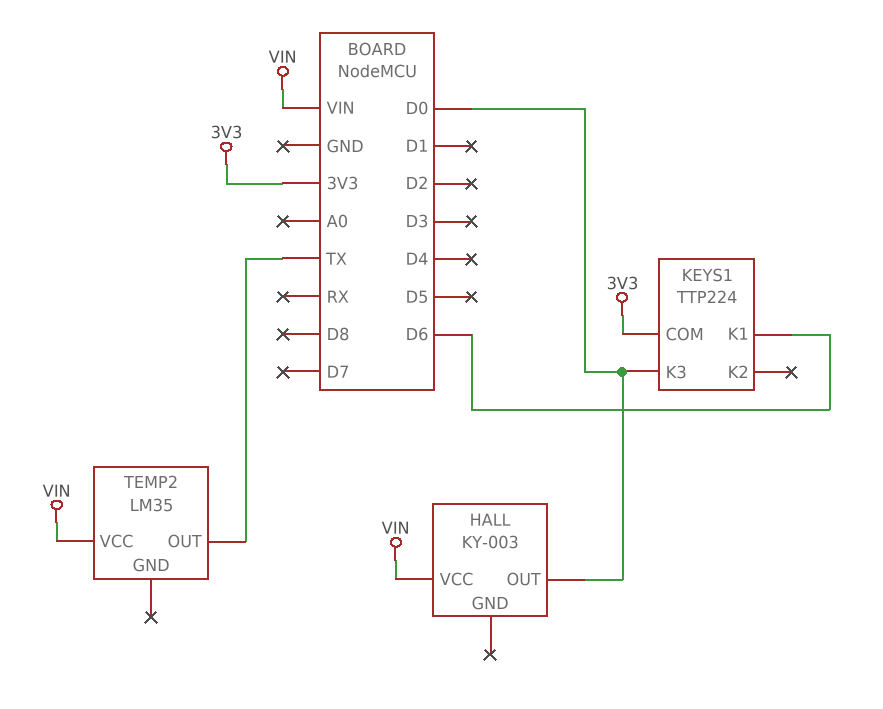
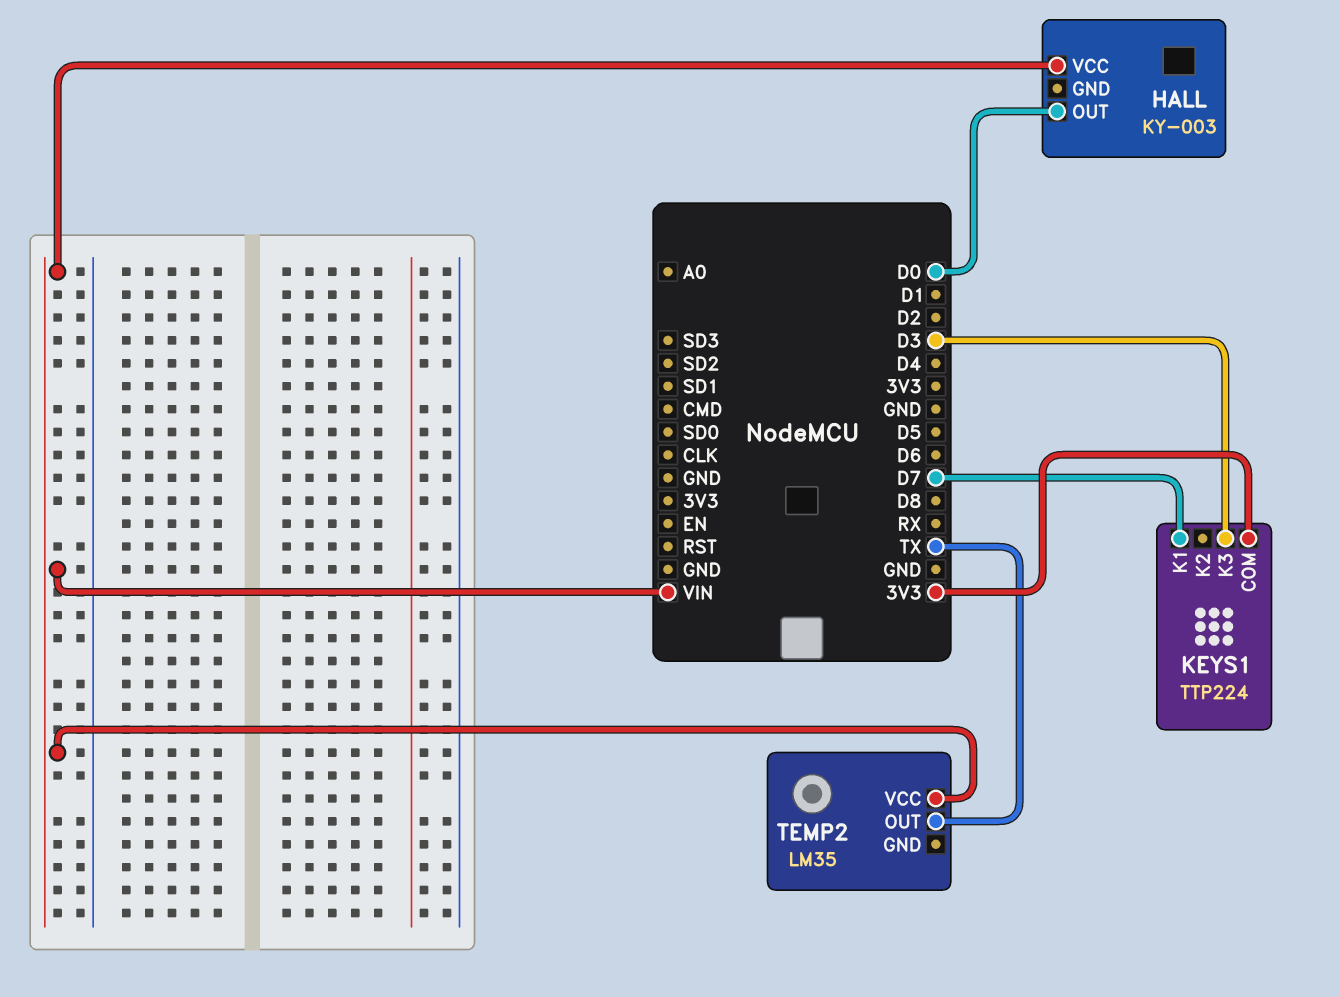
KEYS1 pin K1: D6 -> D7
KEYS1 pin K3: D0 -> D3

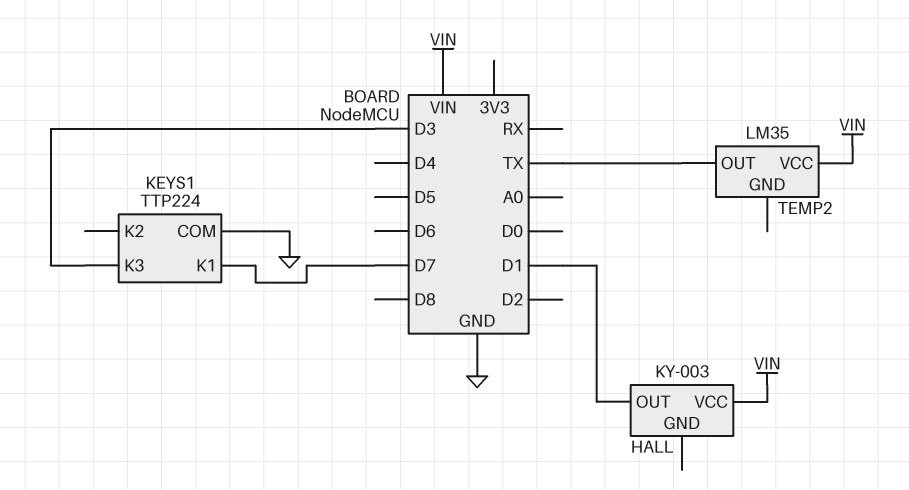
HALL pin OUT: D0 -> D1
KEYS1 pin COM: 3V3 -> GND

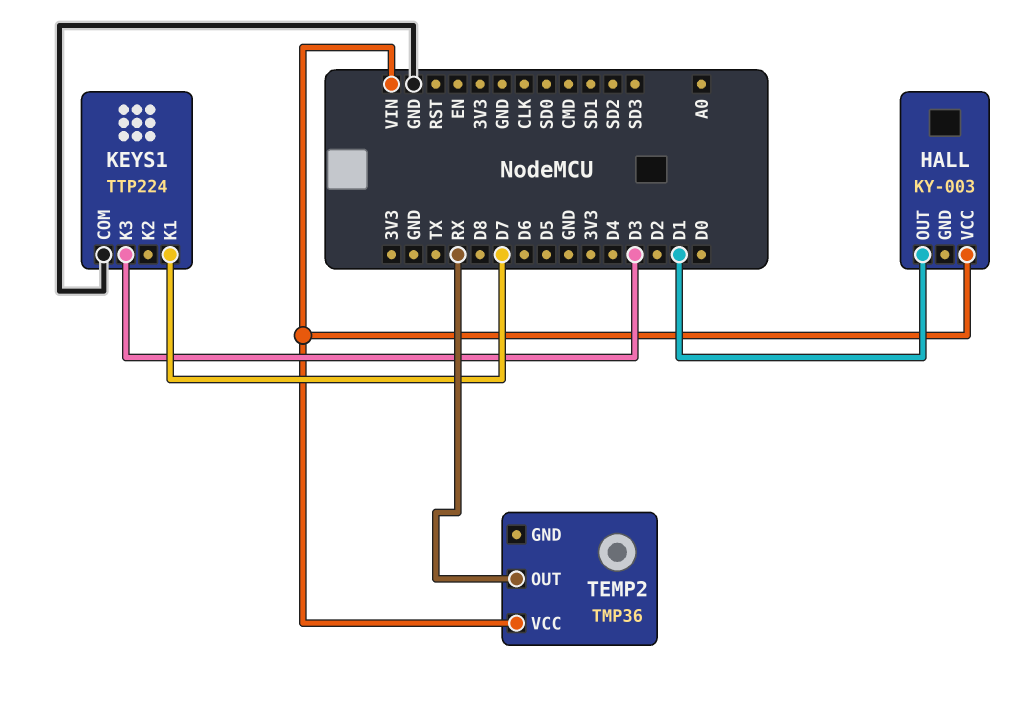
TEMP2: LM35 -> TMP36
TEMP2 pin OUT: TX -> RX

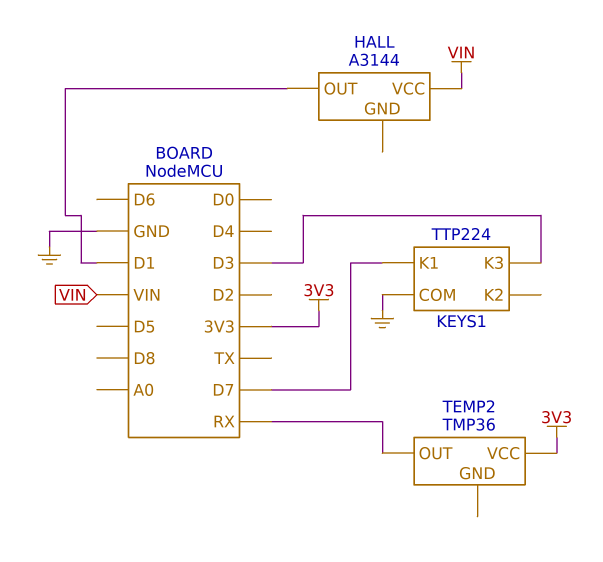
HALL: KY-003 -> A3144
TEMP2 pin VCC: VIN -> 3V3

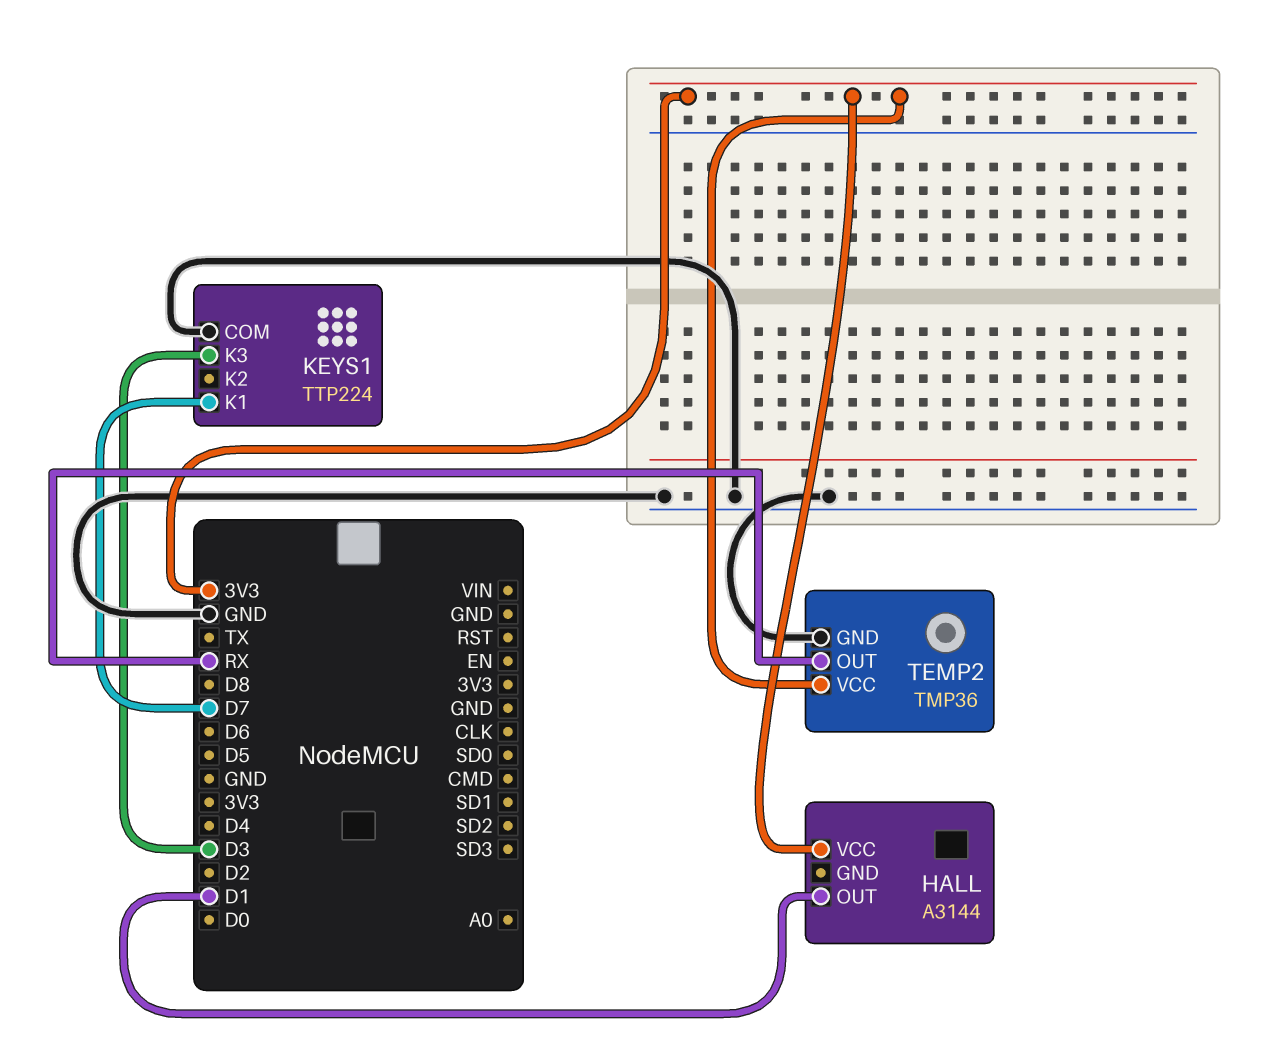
HALL pin VCC: VIN -> 3V3
TEMP2 pin GND: none -> GND

